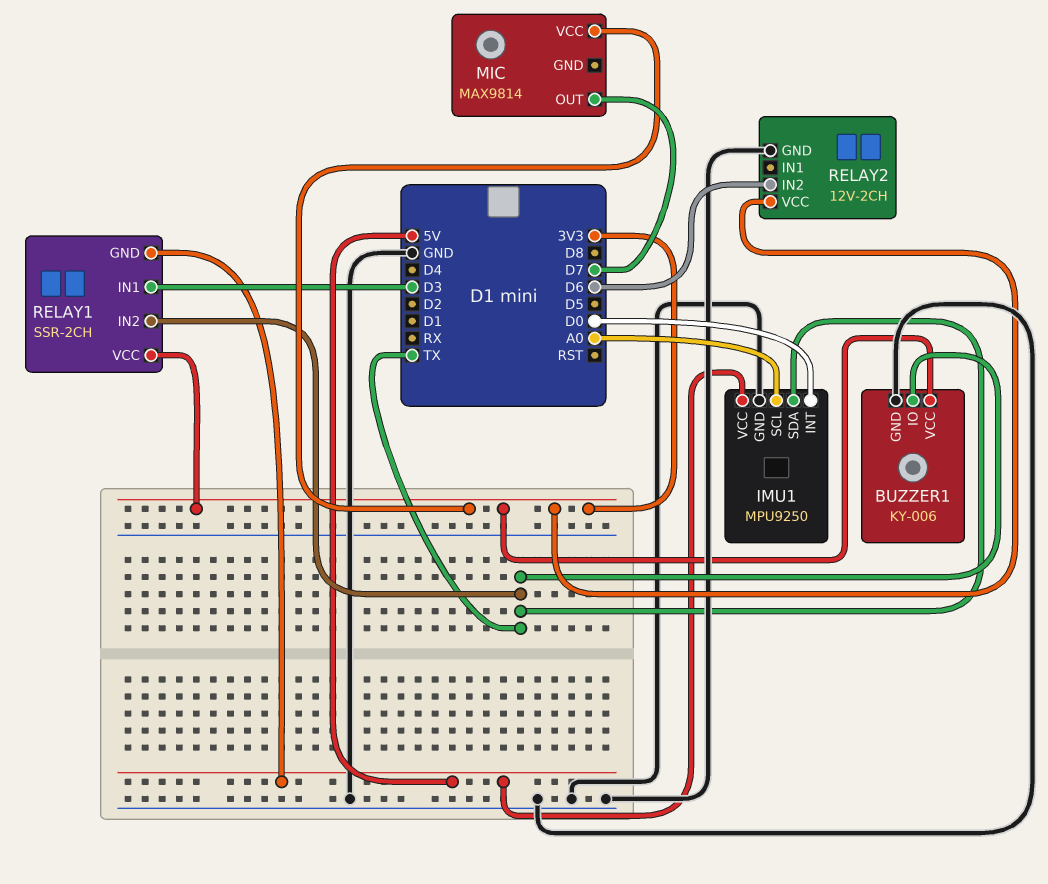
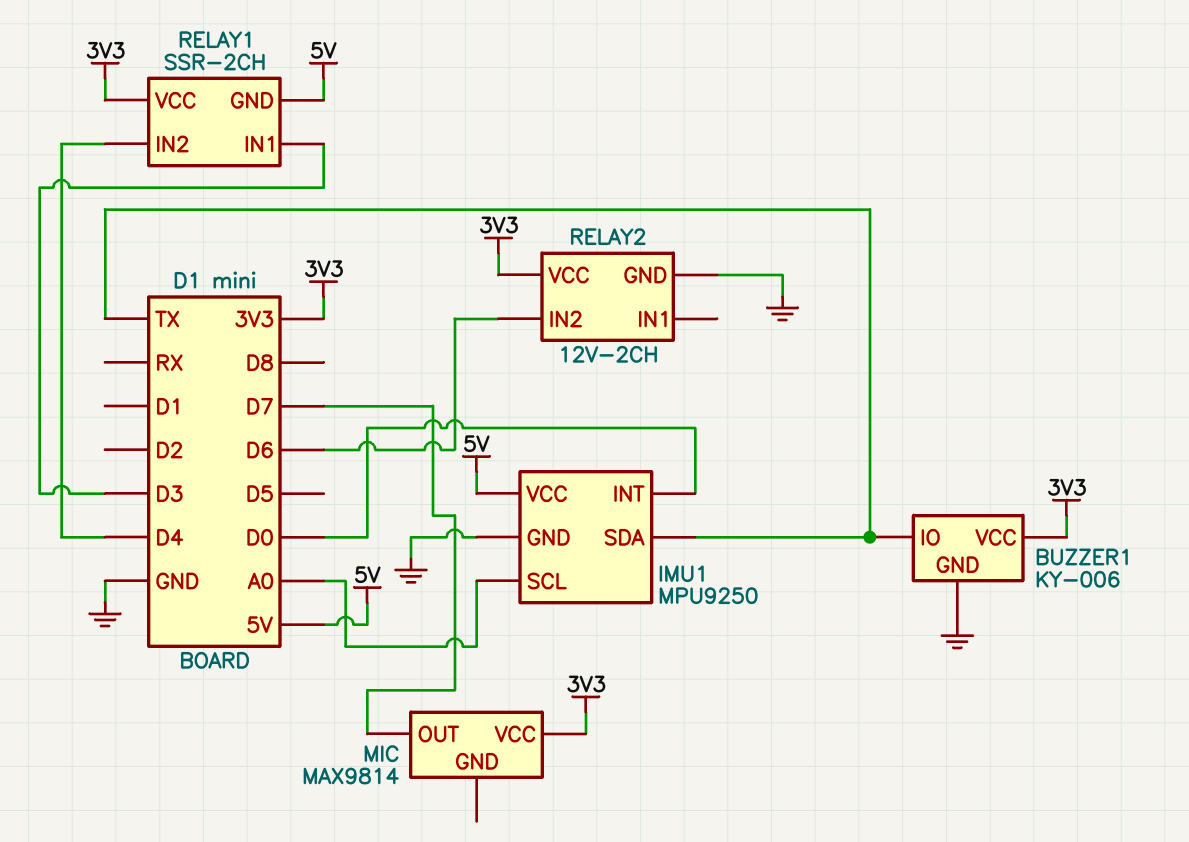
RELAY1 pin IN2: TX -> D4

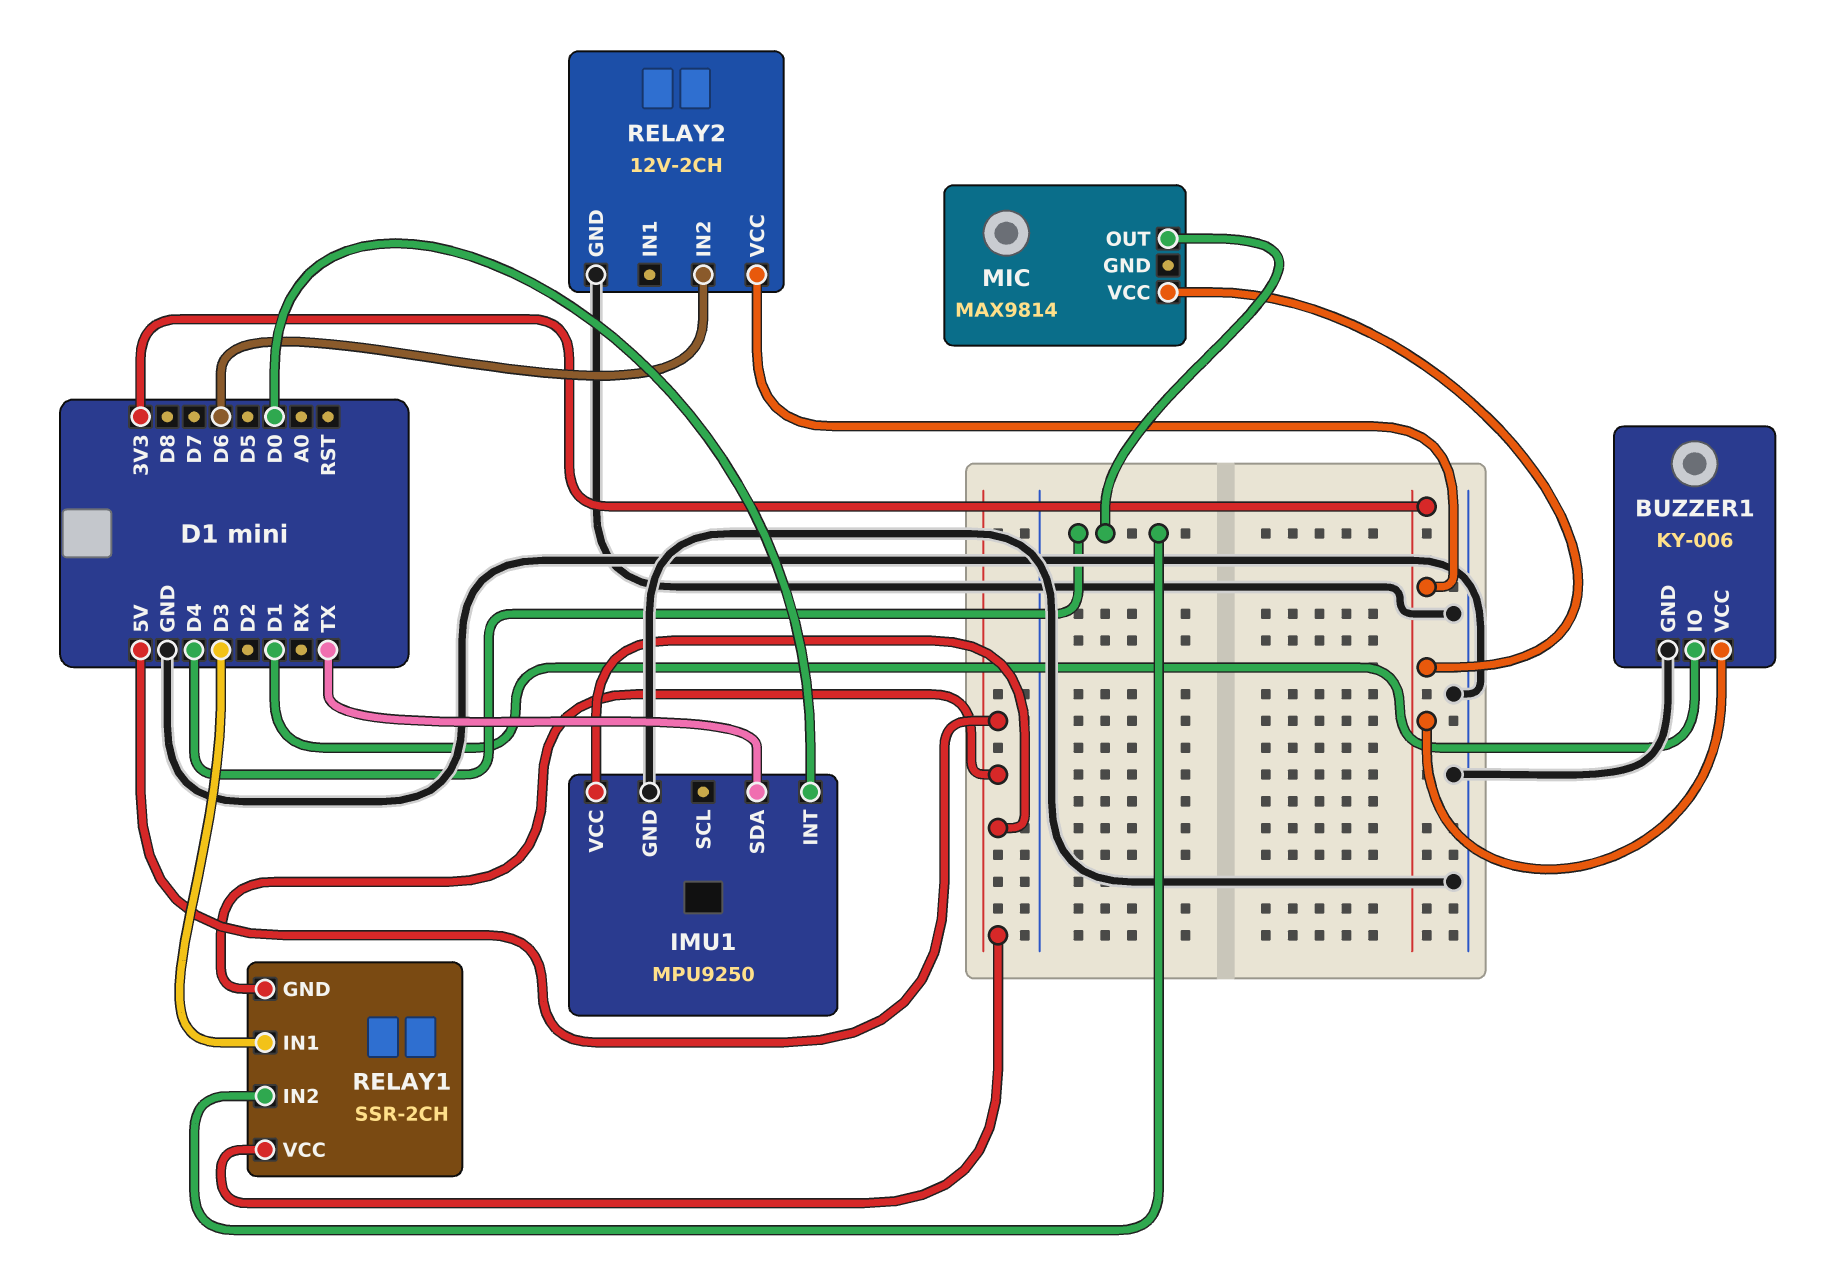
BUZZER1 pin IO: TX -> D1
IMU1 pin SCL: A0 -> none
MIC pin OUT: D7 -> D4
RELAY1 pin VCC: 3V3 -> 5V

